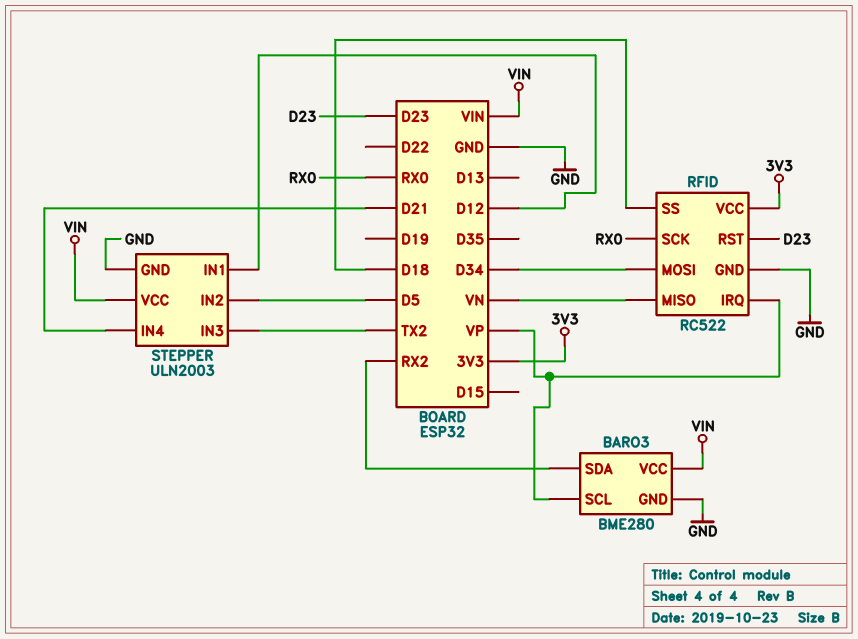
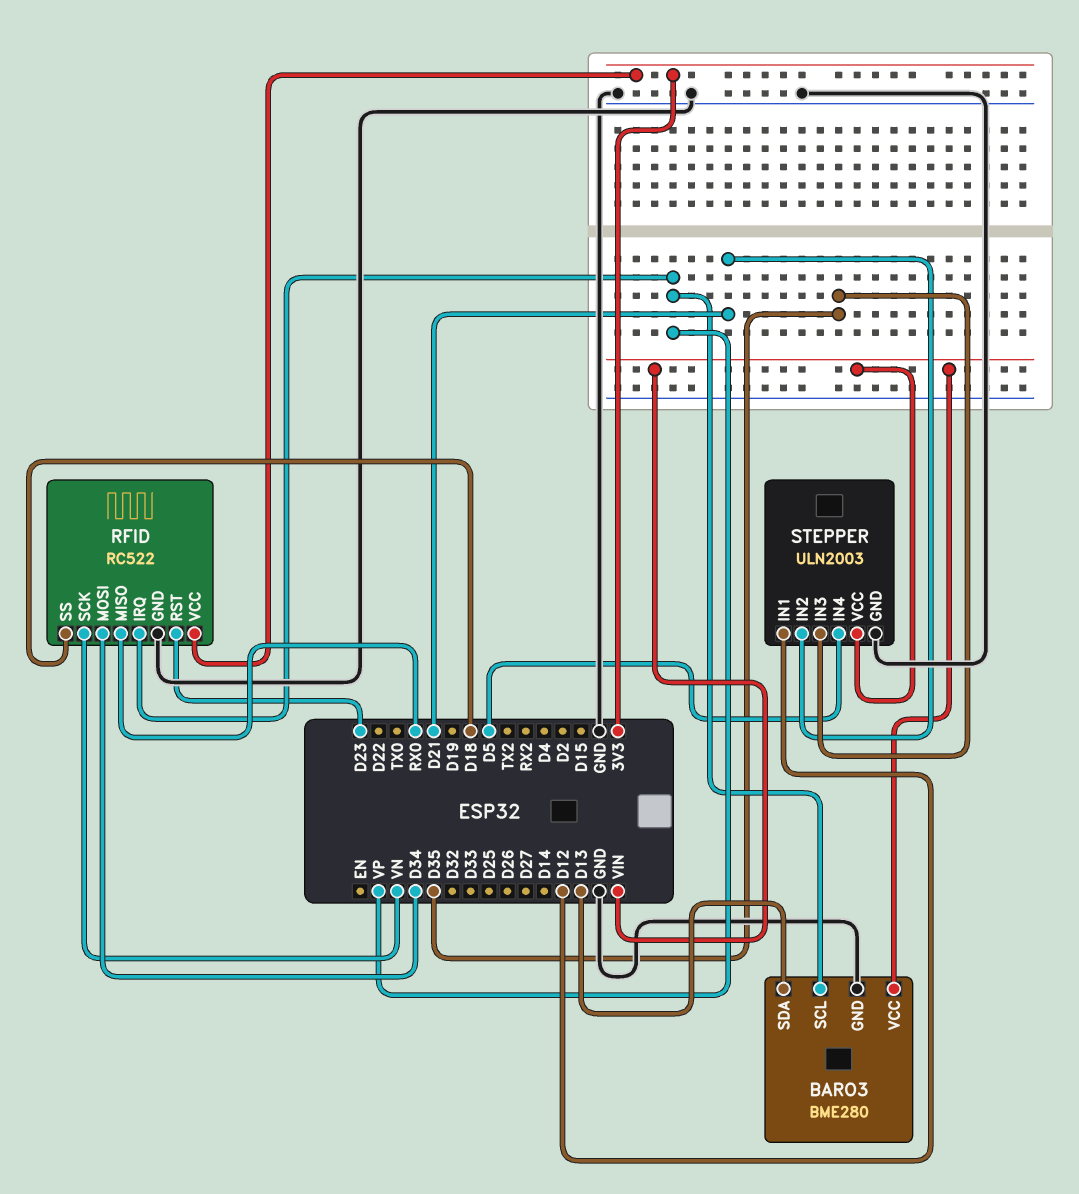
BARO3 pin SDA: RX2 -> D13
RFID pin MISO: VN -> RX0
RFID pin SCK: RX0 -> VN
STEPPER pin IN2: D5 -> D21
STEPPER pin IN3: TX2 -> D35
STEPPER pin IN4: D21 -> D5

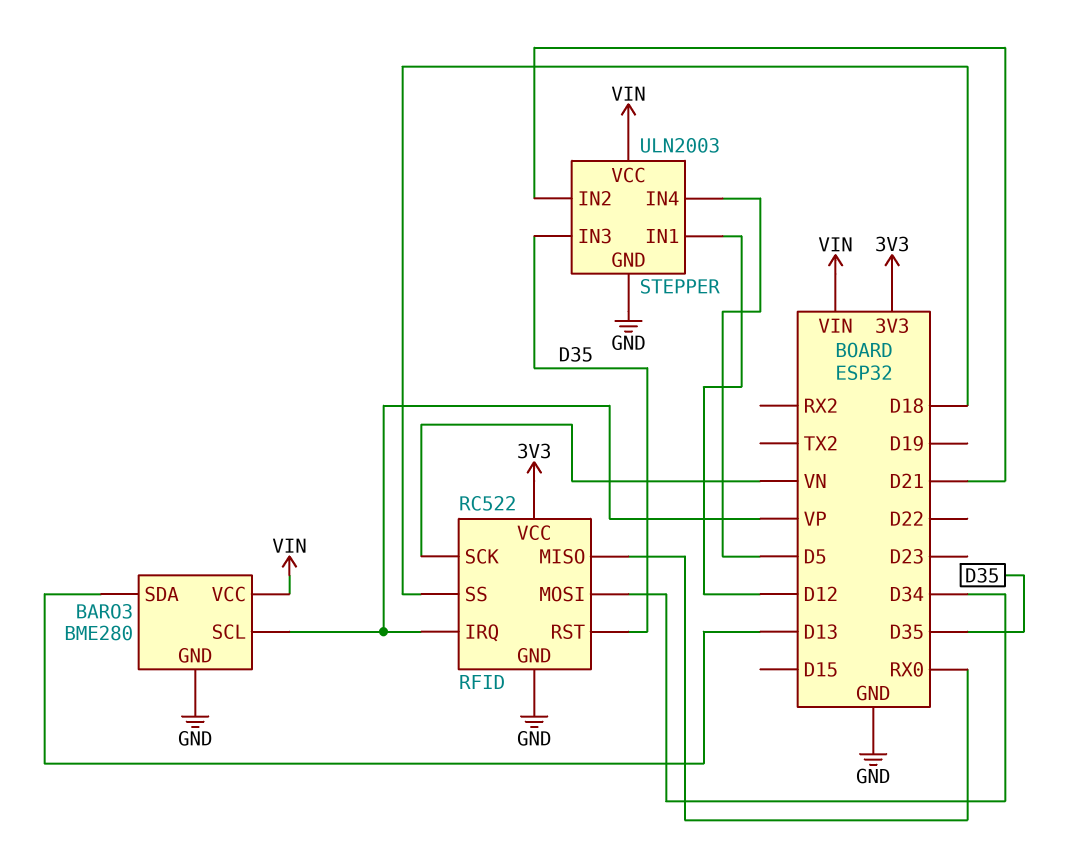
RFID pin RST: D23 -> D35

